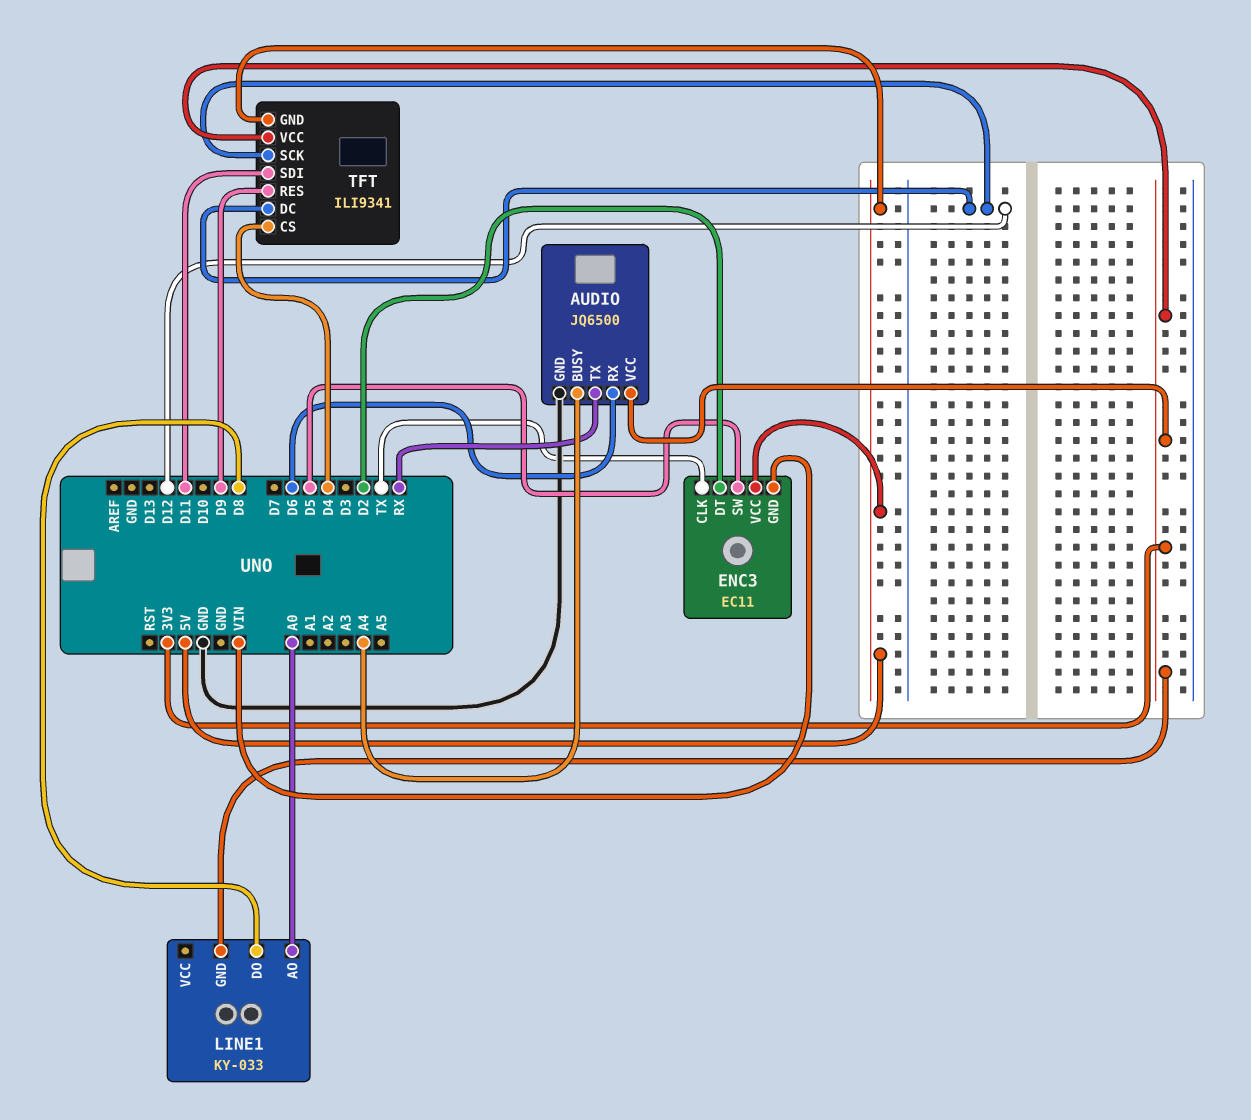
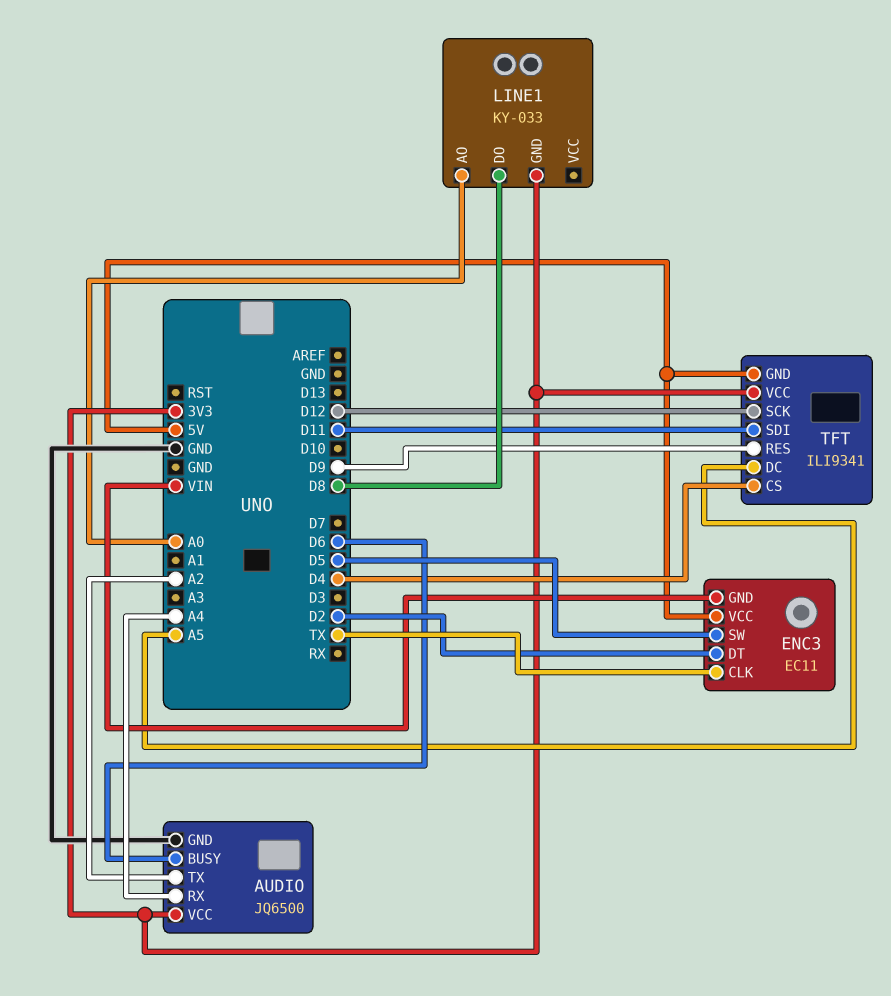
AUDIO pin BUSY: A4 -> D6
AUDIO pin RX: D6 -> A4
AUDIO pin TX: RX -> A2
TFT pin DC: D12 -> A5

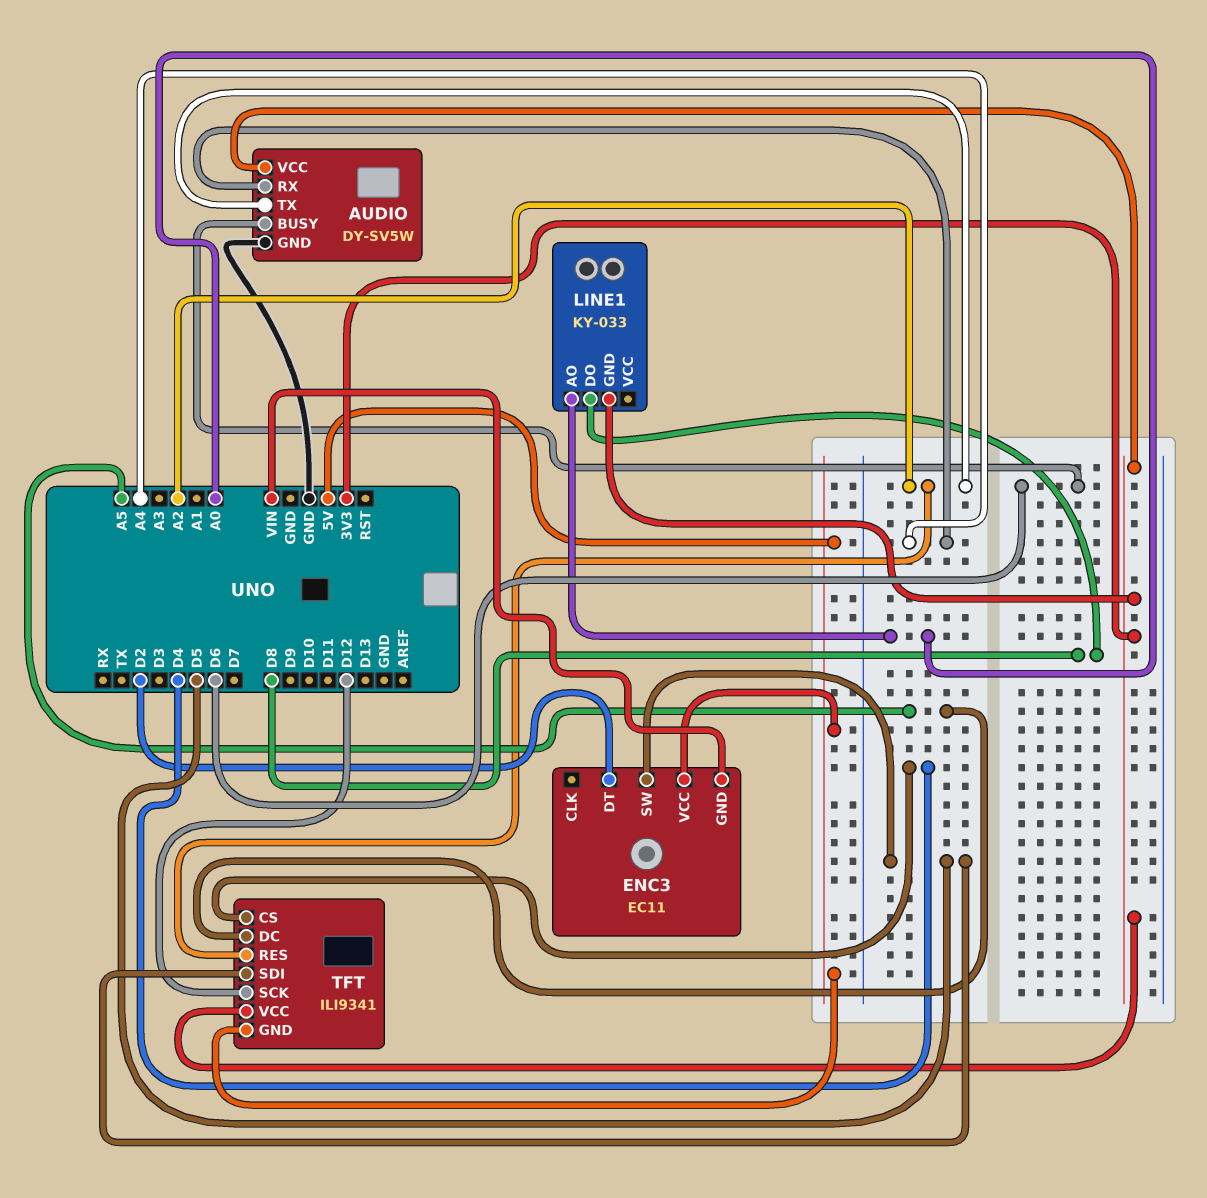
AUDIO: JQ6500 -> DY-SV5W
ENC3 pin CLK: TX -> none
TFT pin RES: D9 -> A2
TFT pin SDI: D11 -> D5

